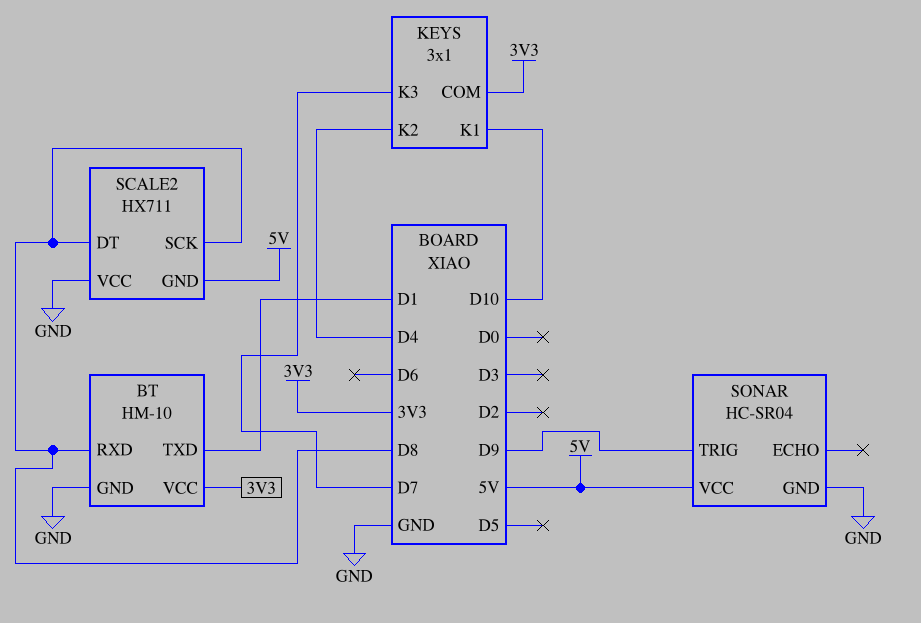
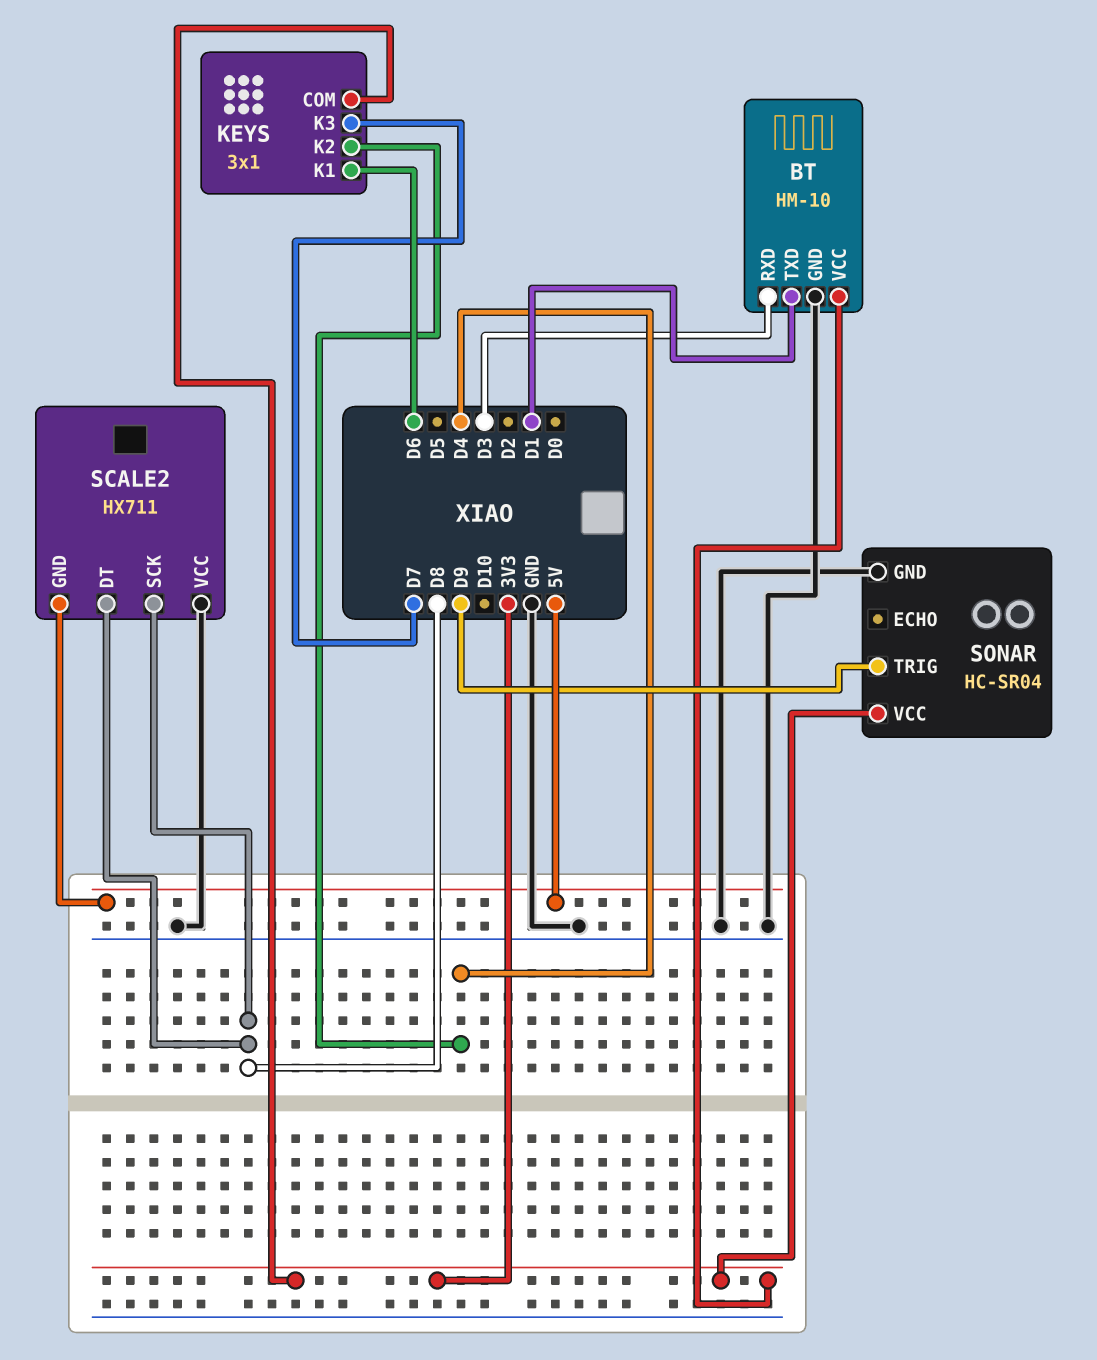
BT pin RXD: D8 -> D3
KEYS pin K1: D10 -> D6
SONAR pin VCC: 5V -> 3V3

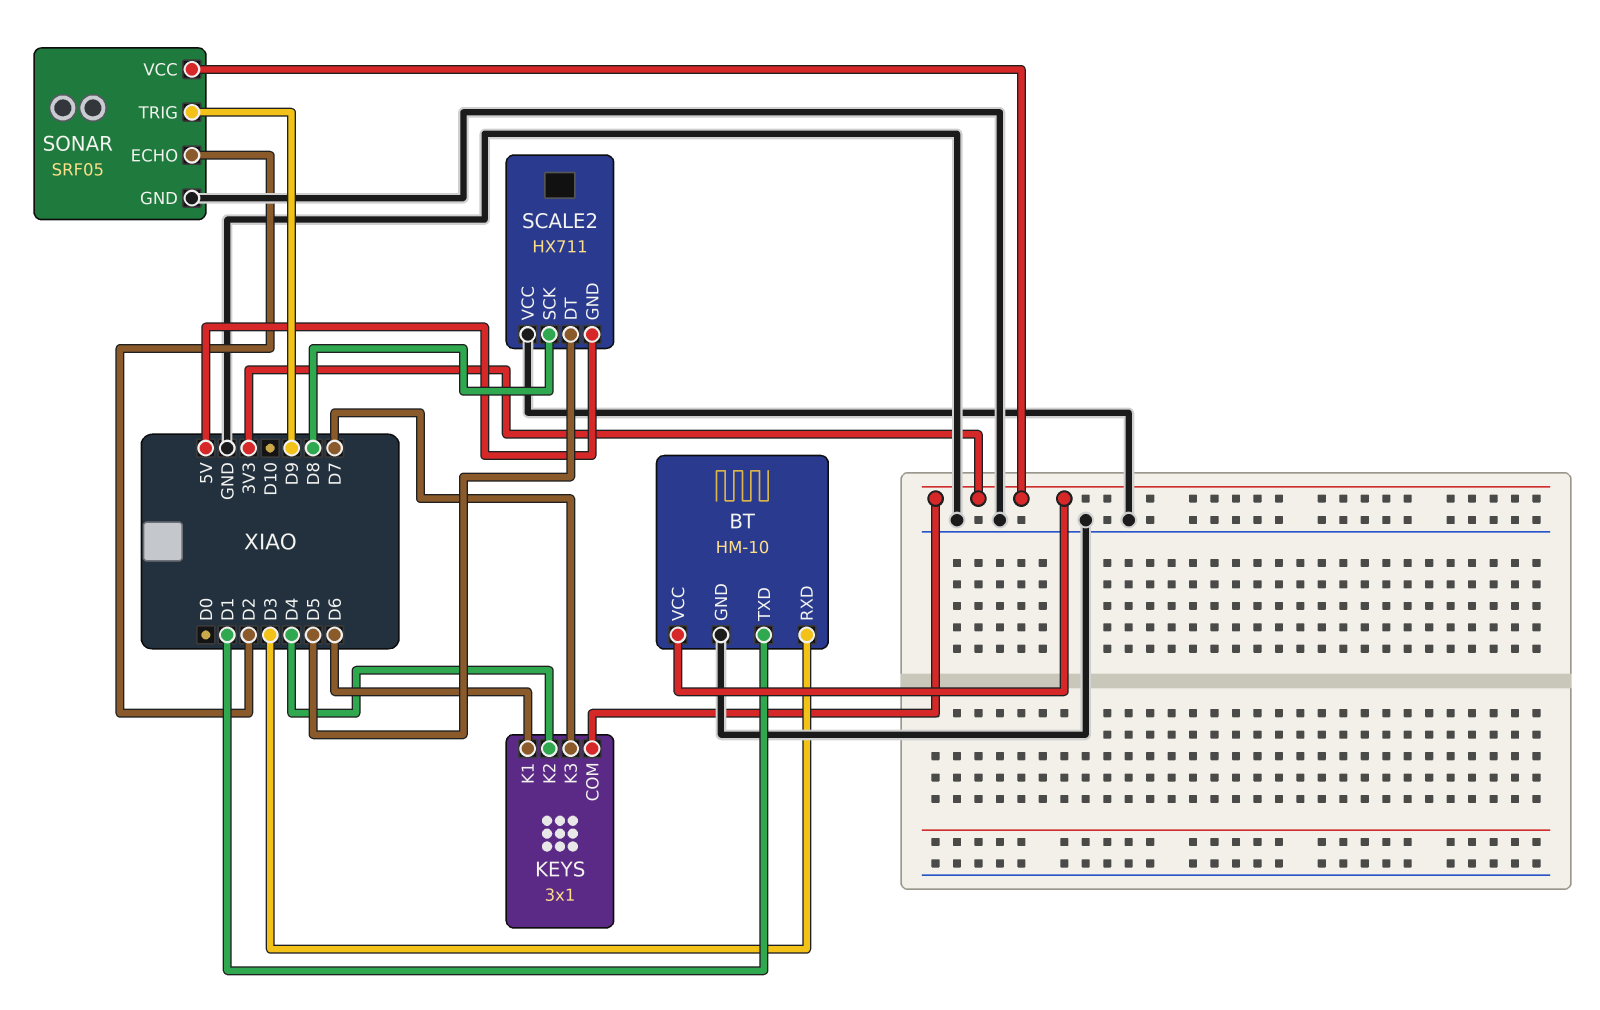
SCALE2 pin DT: D8 -> D5
SONAR: HC-SR04 -> SRF05
SONAR pin ECHO: none -> D2

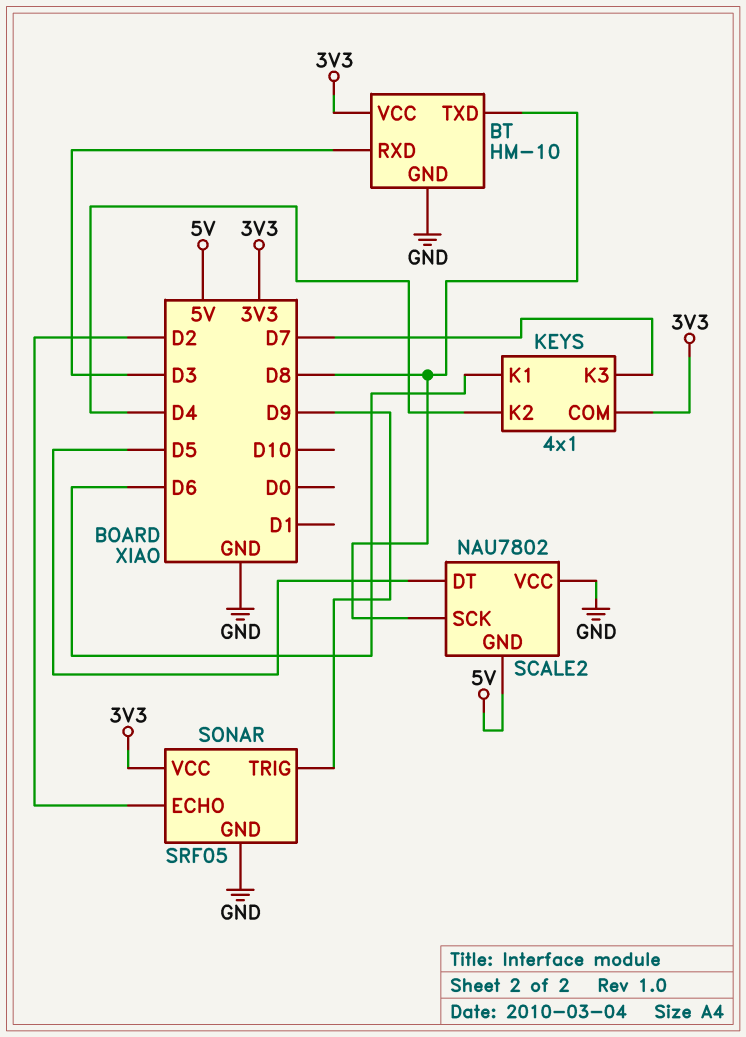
BT pin TXD: D1 -> D8
KEYS: 3x1 -> 4x1
SCALE2: HX711 -> NAU7802

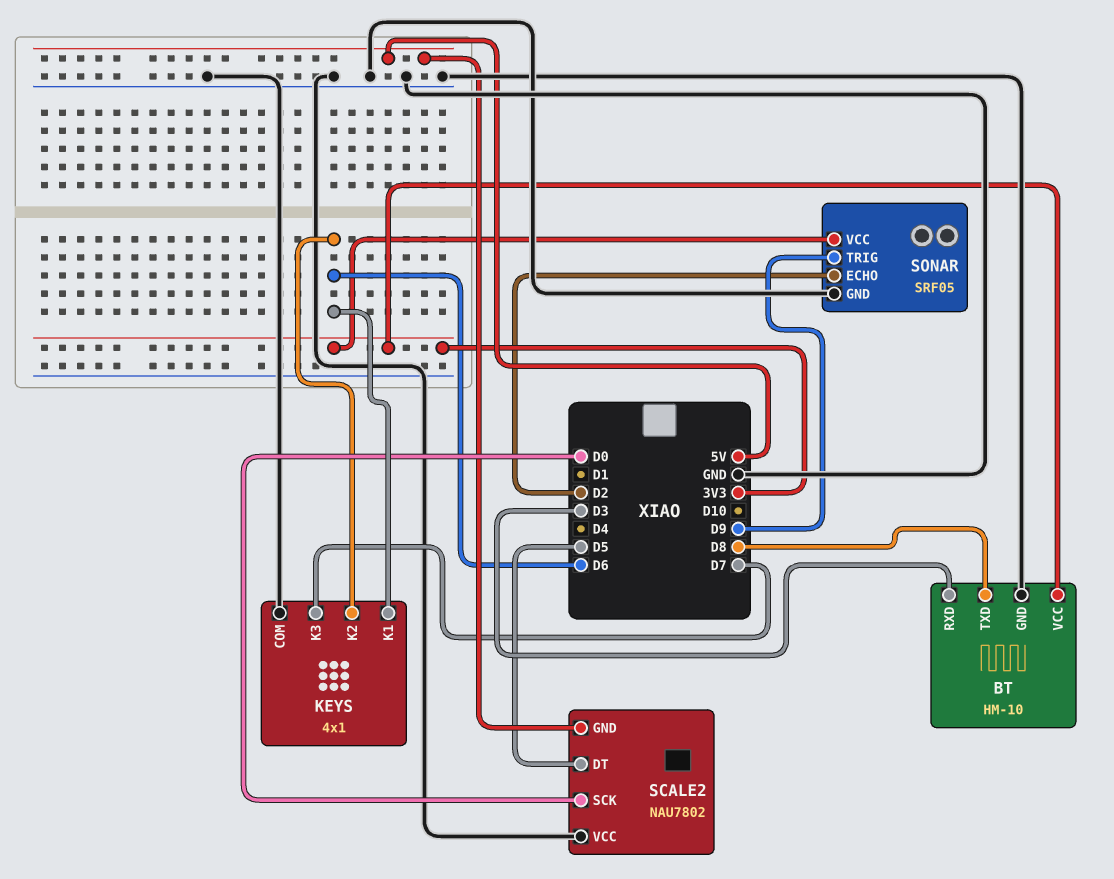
KEYS pin COM: 3V3 -> GND
KEYS pin K2: D4 -> D6
SCALE2 pin SCK: D8 -> D0

